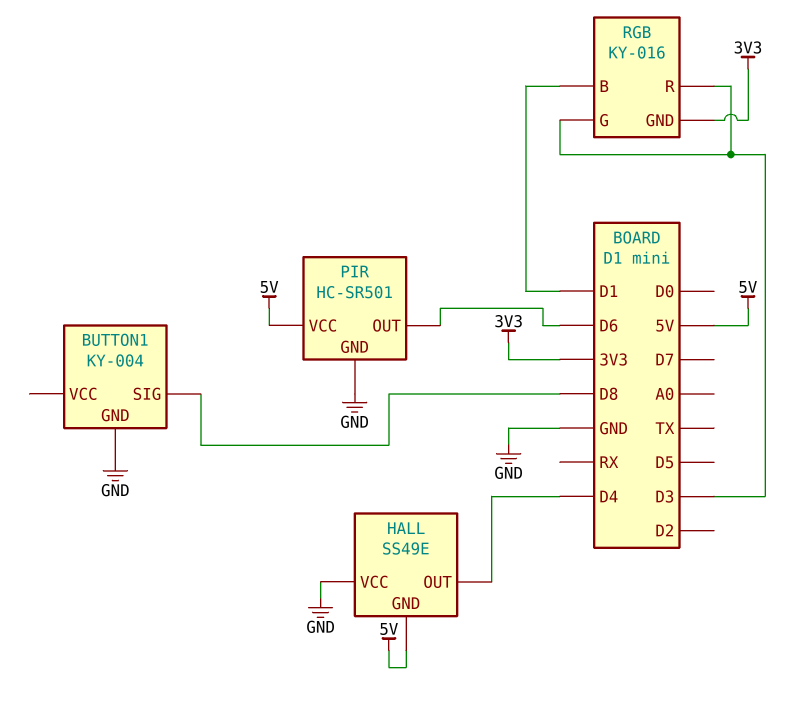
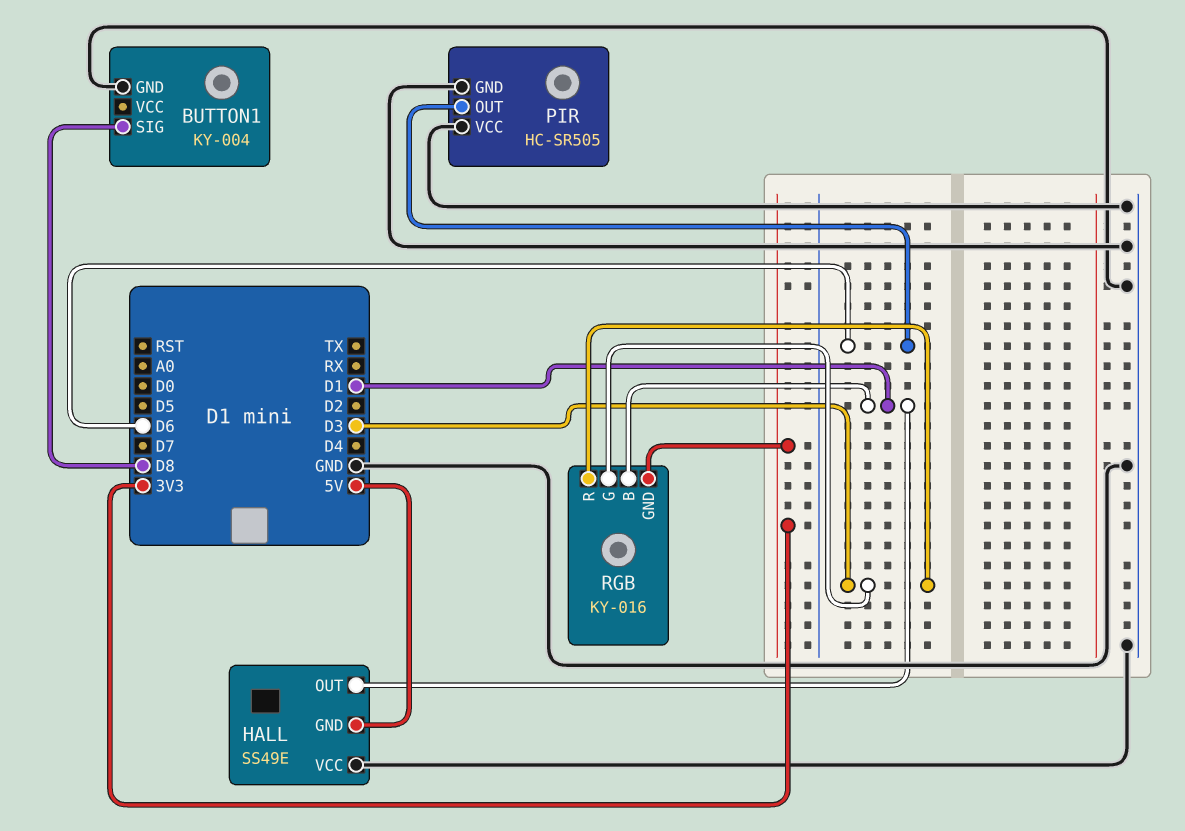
HALL pin OUT: D4 -> D1
PIR: HC-SR501 -> HC-SR505
PIR pin VCC: 5V -> GND

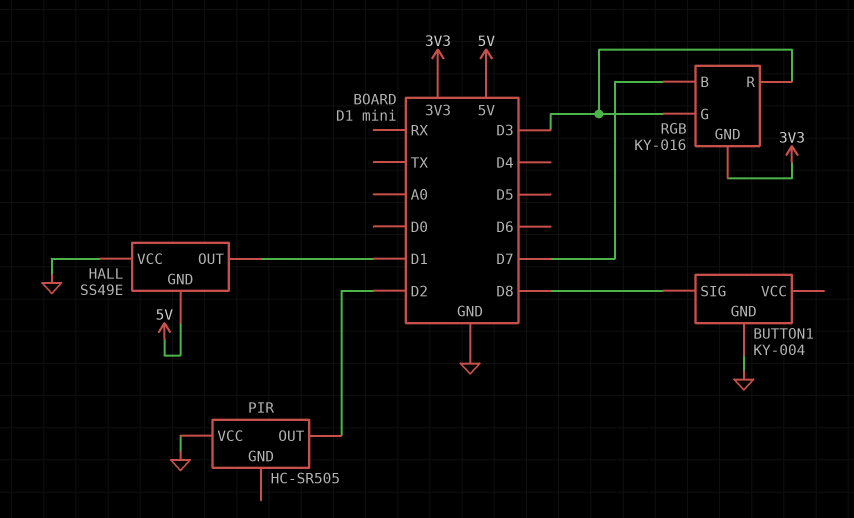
PIR pin GND: GND -> none
PIR pin OUT: D6 -> D2
RGB pin B: D1 -> D7

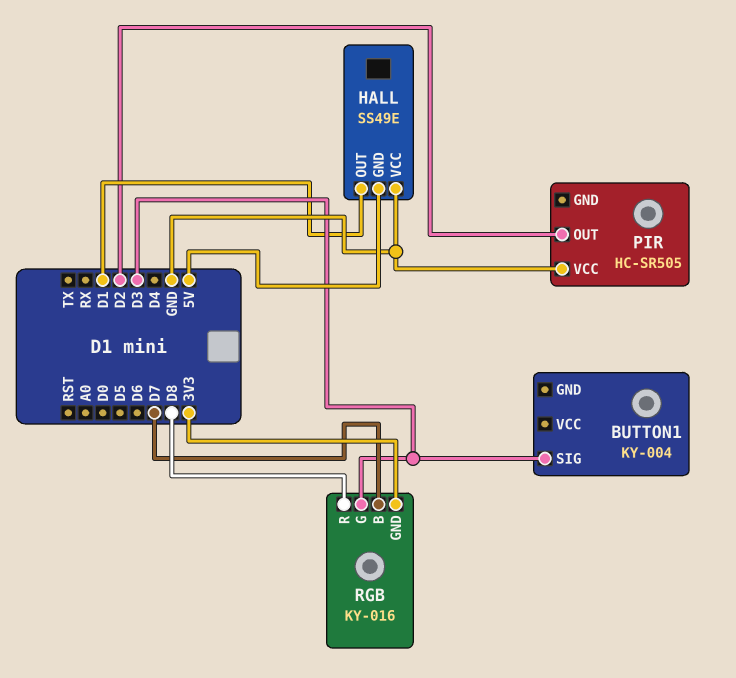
BUTTON1 pin GND: GND -> none
BUTTON1 pin SIG: D8 -> D3
RGB pin R: D3 -> D8

